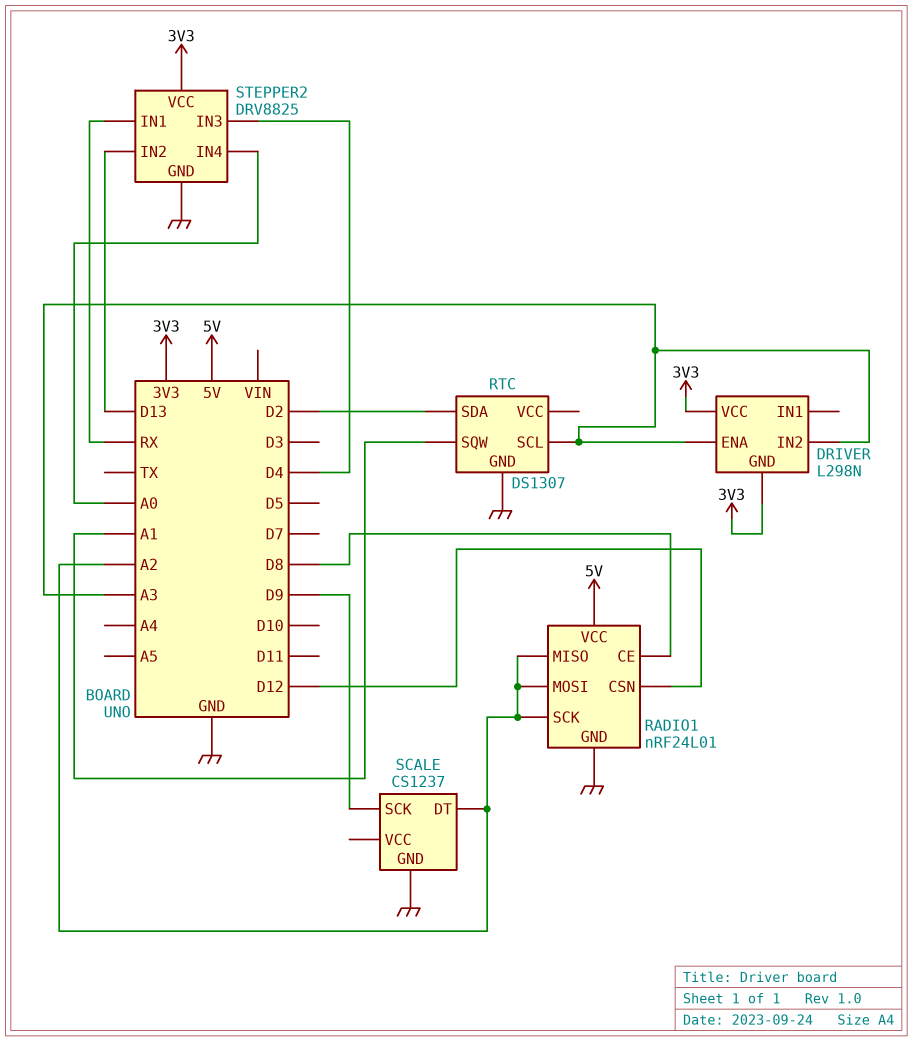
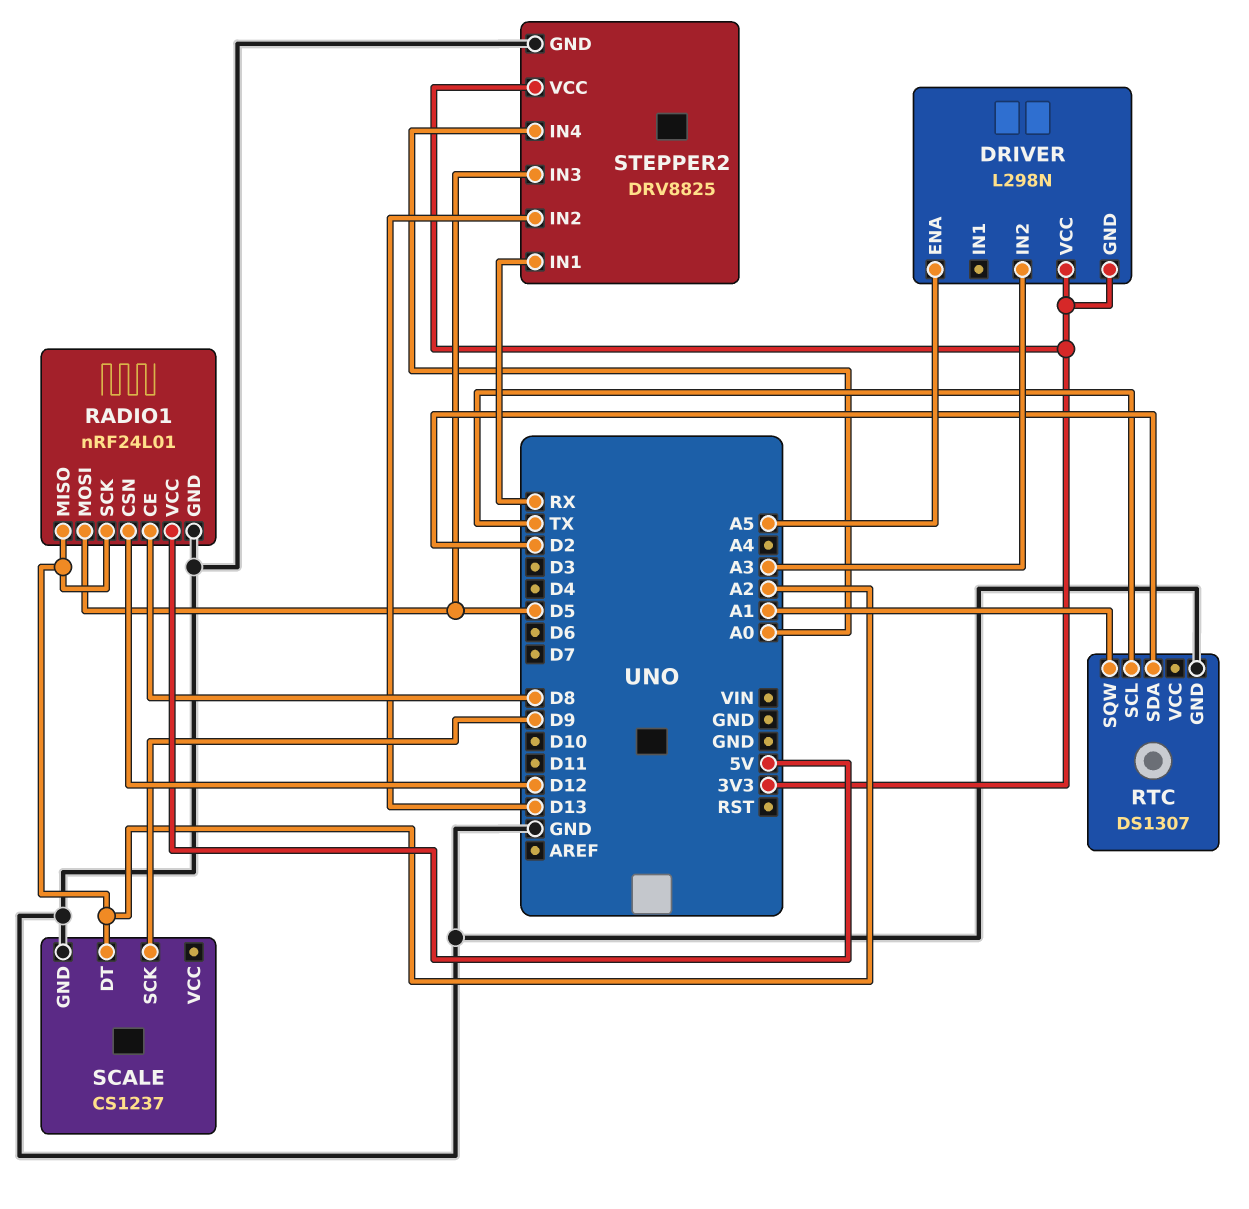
DRIVER pin ENA: A3 -> A5
RADIO1 pin MOSI: A2 -> D5
RTC pin SCL: A3 -> TX
STEPPER2 pin IN3: D4 -> D5

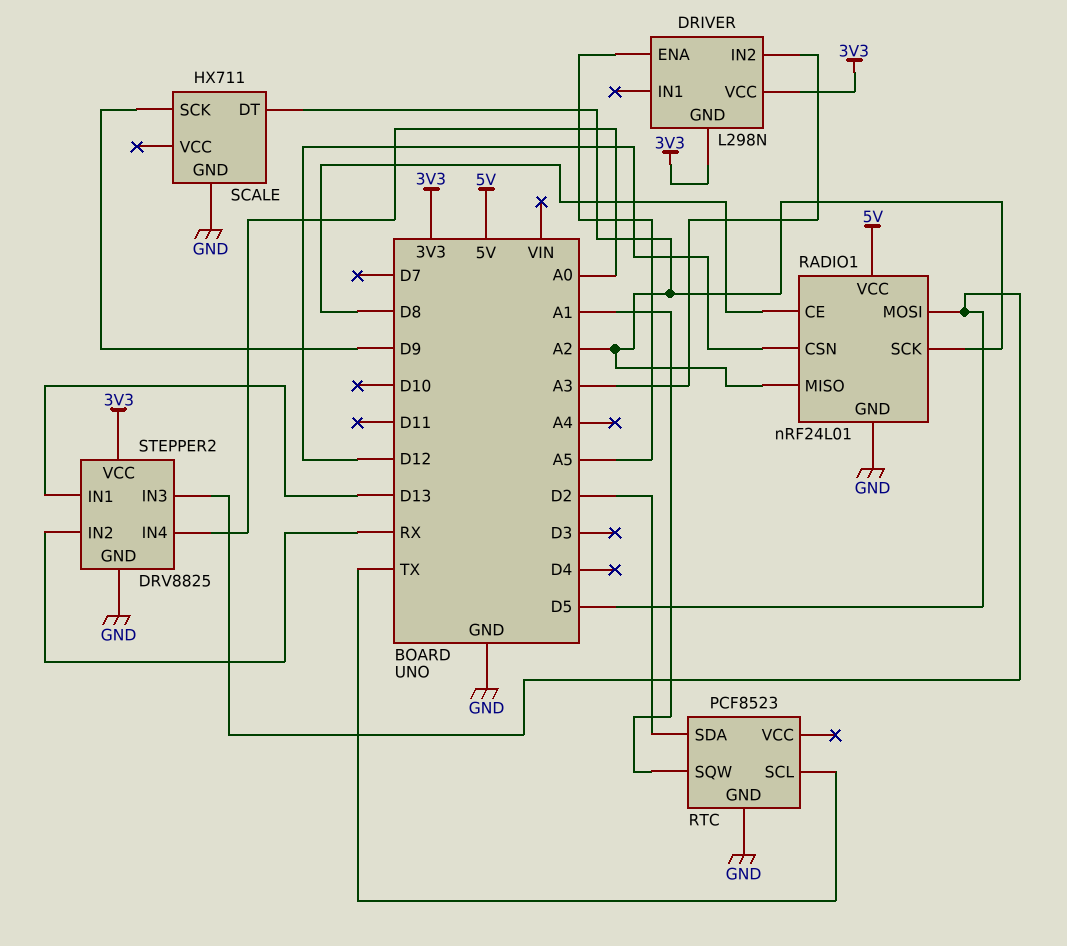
RTC: DS1307 -> PCF8523
SCALE: CS1237 -> HX711
STEPPER2 pin IN1: RX -> D13
STEPPER2 pin IN2: D13 -> RX

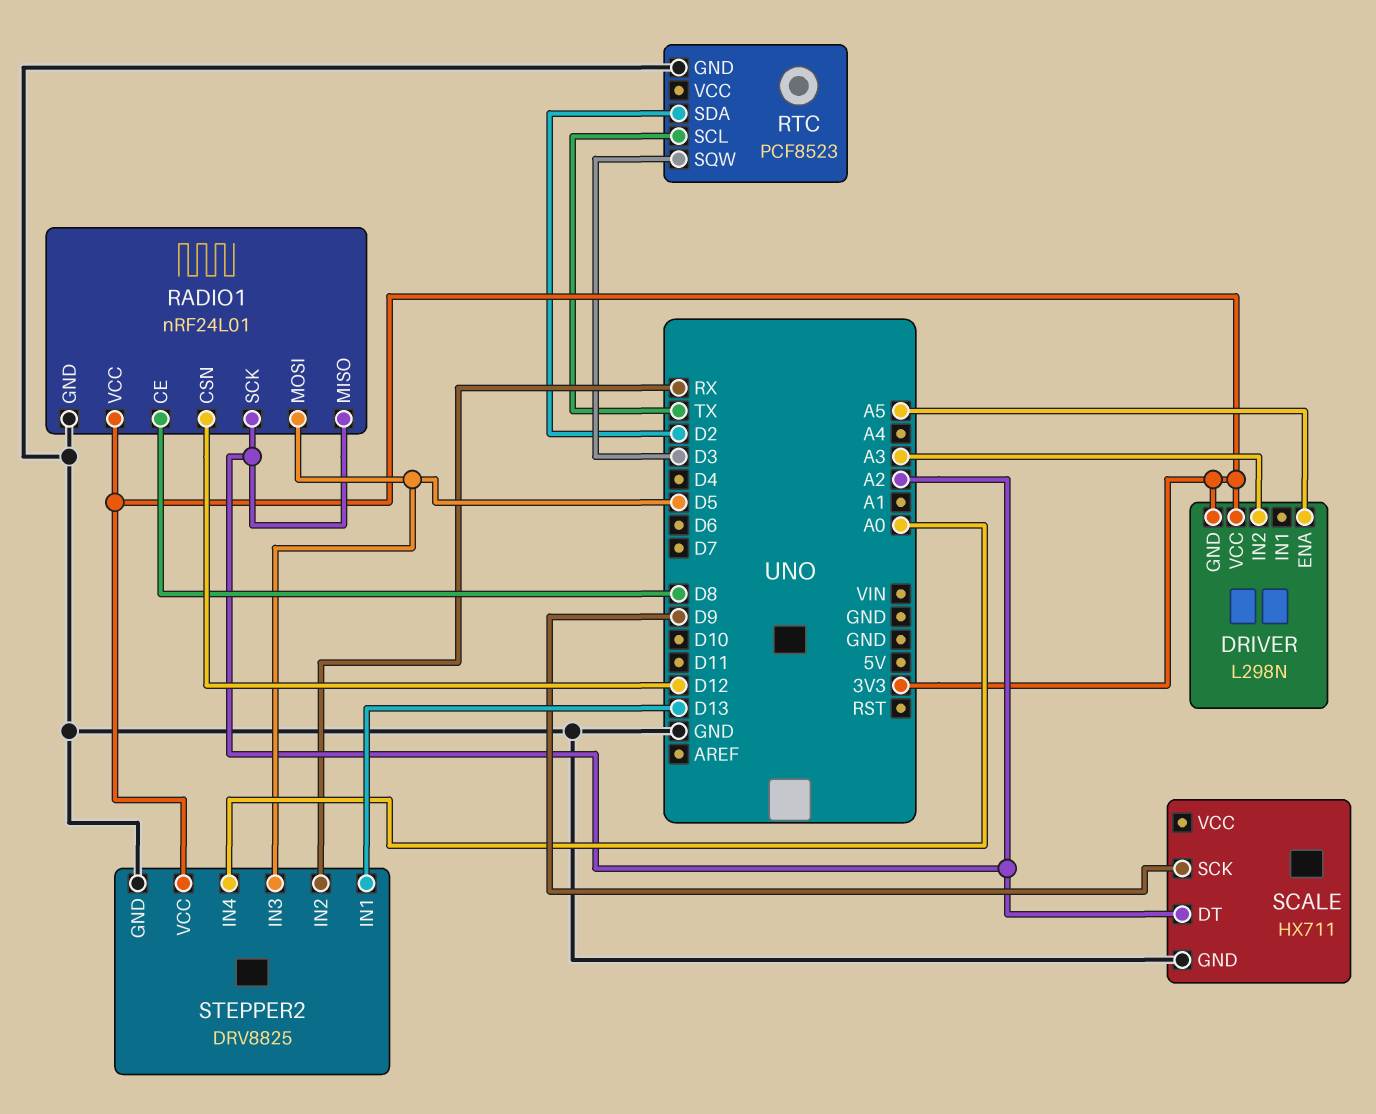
RADIO1 pin VCC: 5V -> 3V3
RTC pin SQW: A1 -> D3

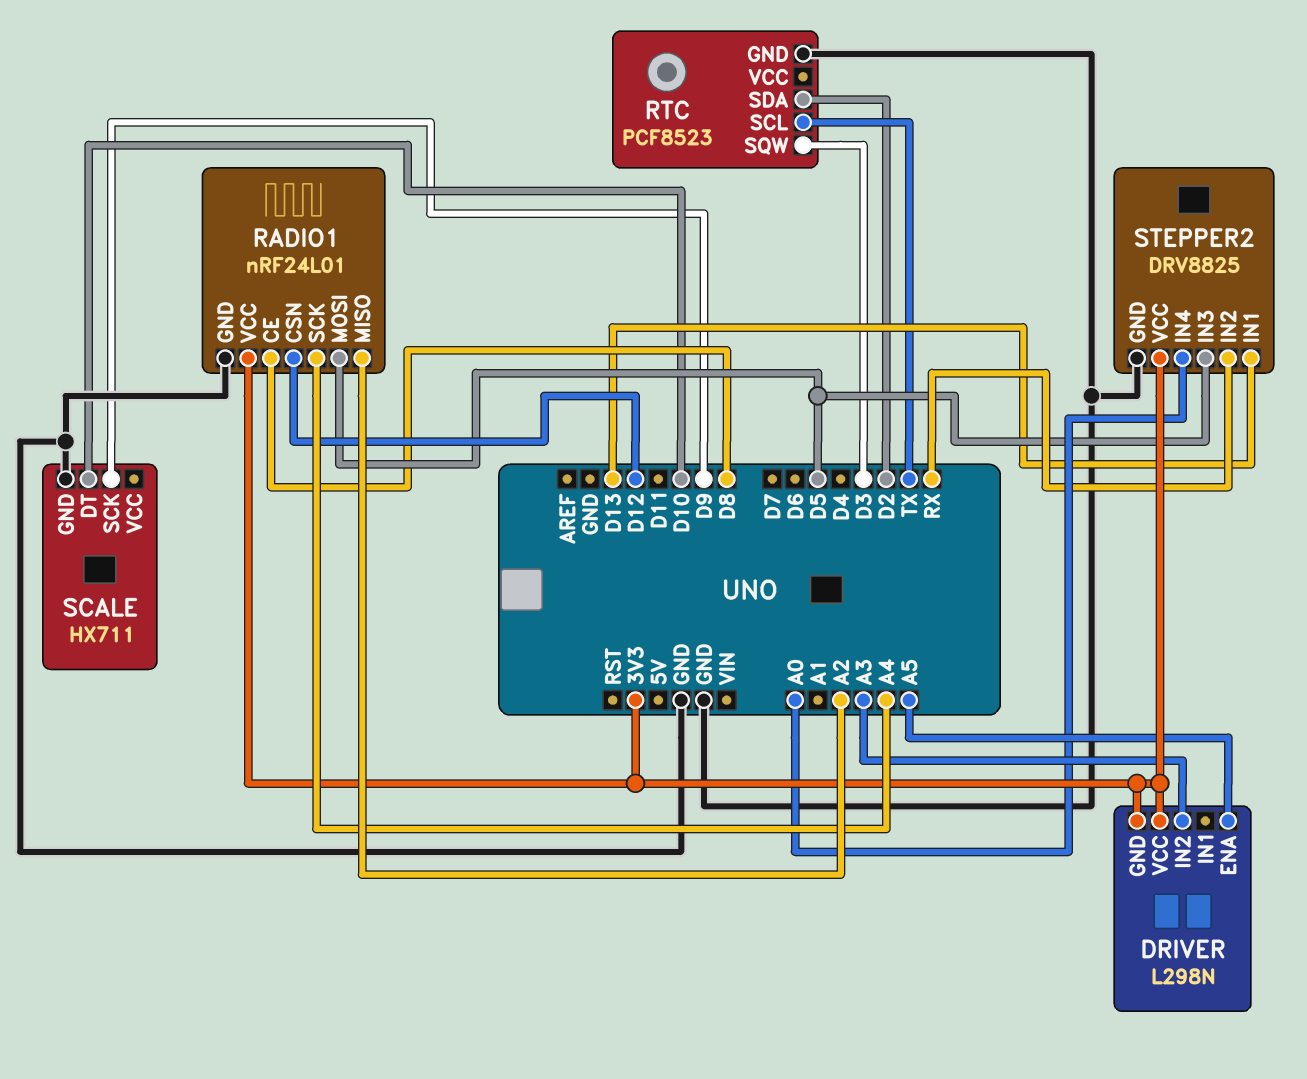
RADIO1 pin SCK: A2 -> A4
SCALE pin DT: A2 -> D10

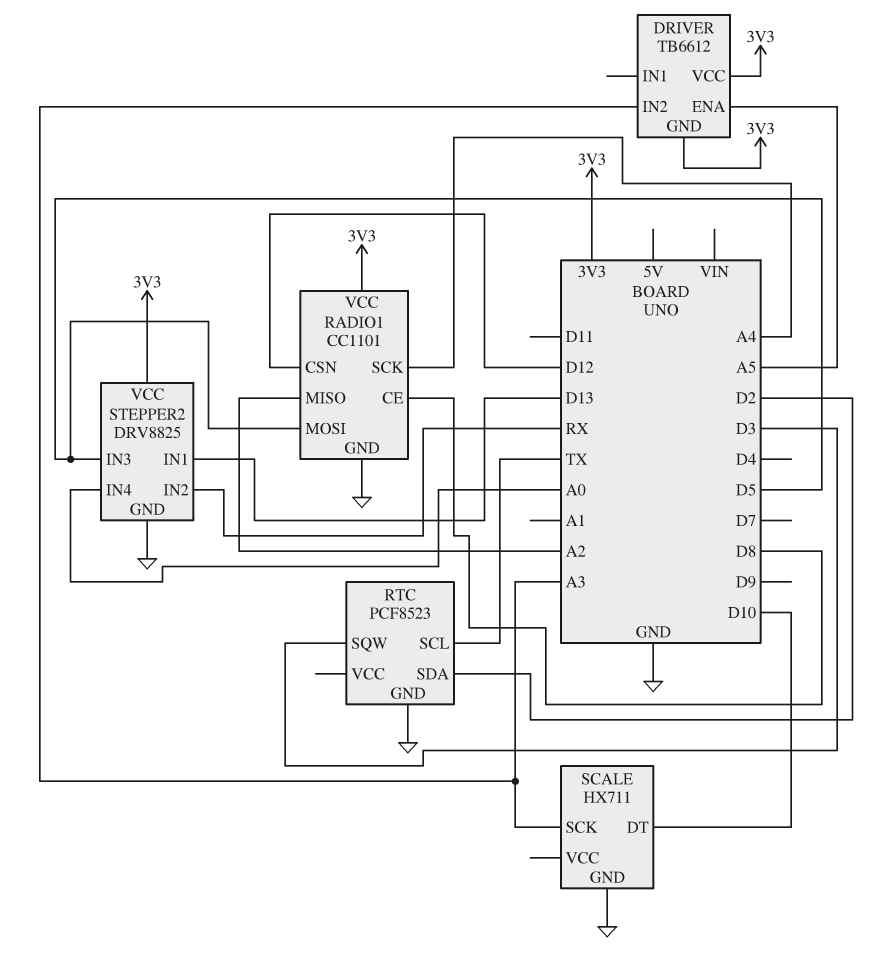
DRIVER: L298N -> TB6612
RADIO1: nRF24L01 -> CC1101
SCALE pin SCK: D9 -> A3

